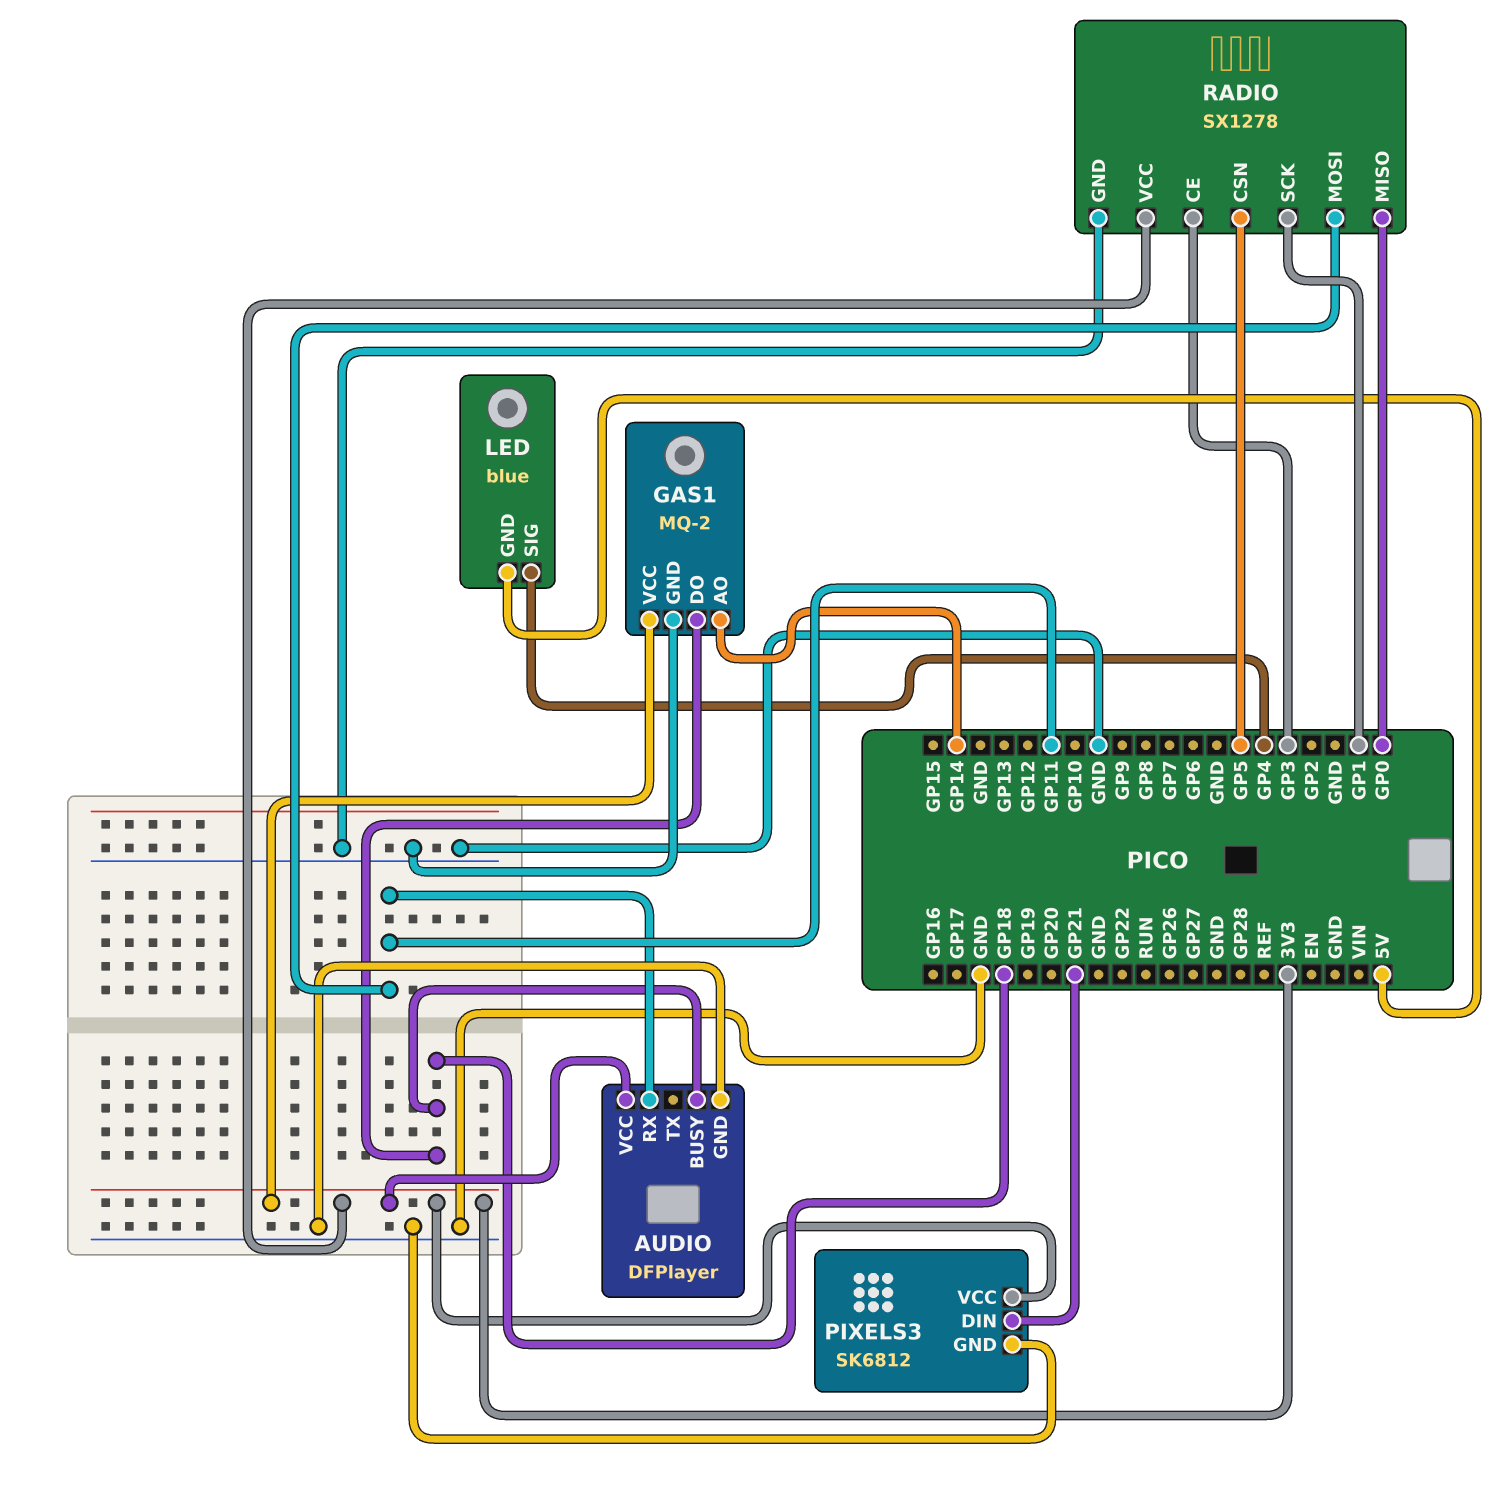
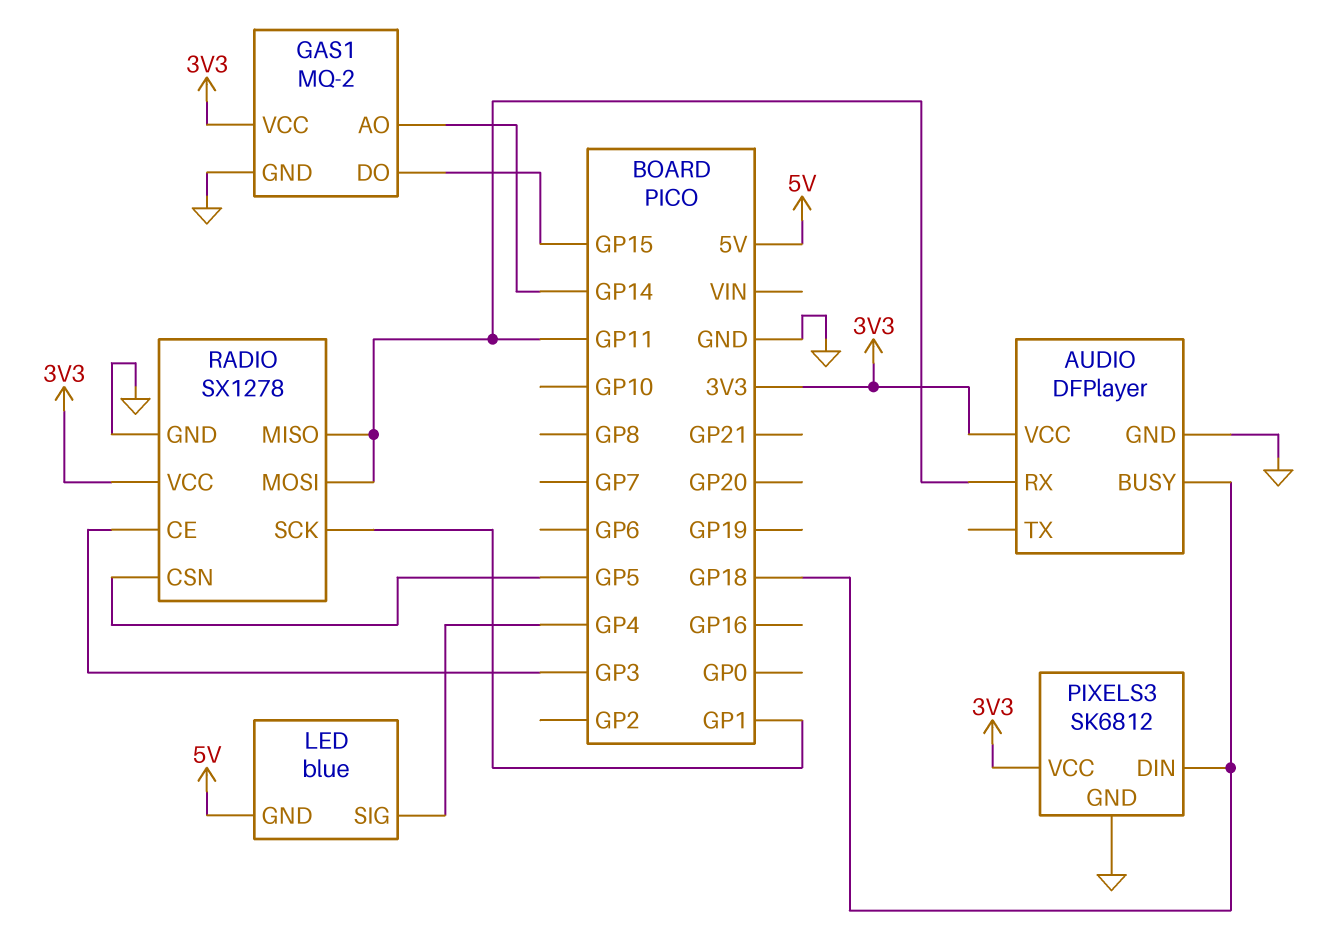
GAS1 pin DO: GP18 -> GP15
PIXELS3 pin DIN: GP21 -> GP18
RADIO pin MISO: GP0 -> GP11

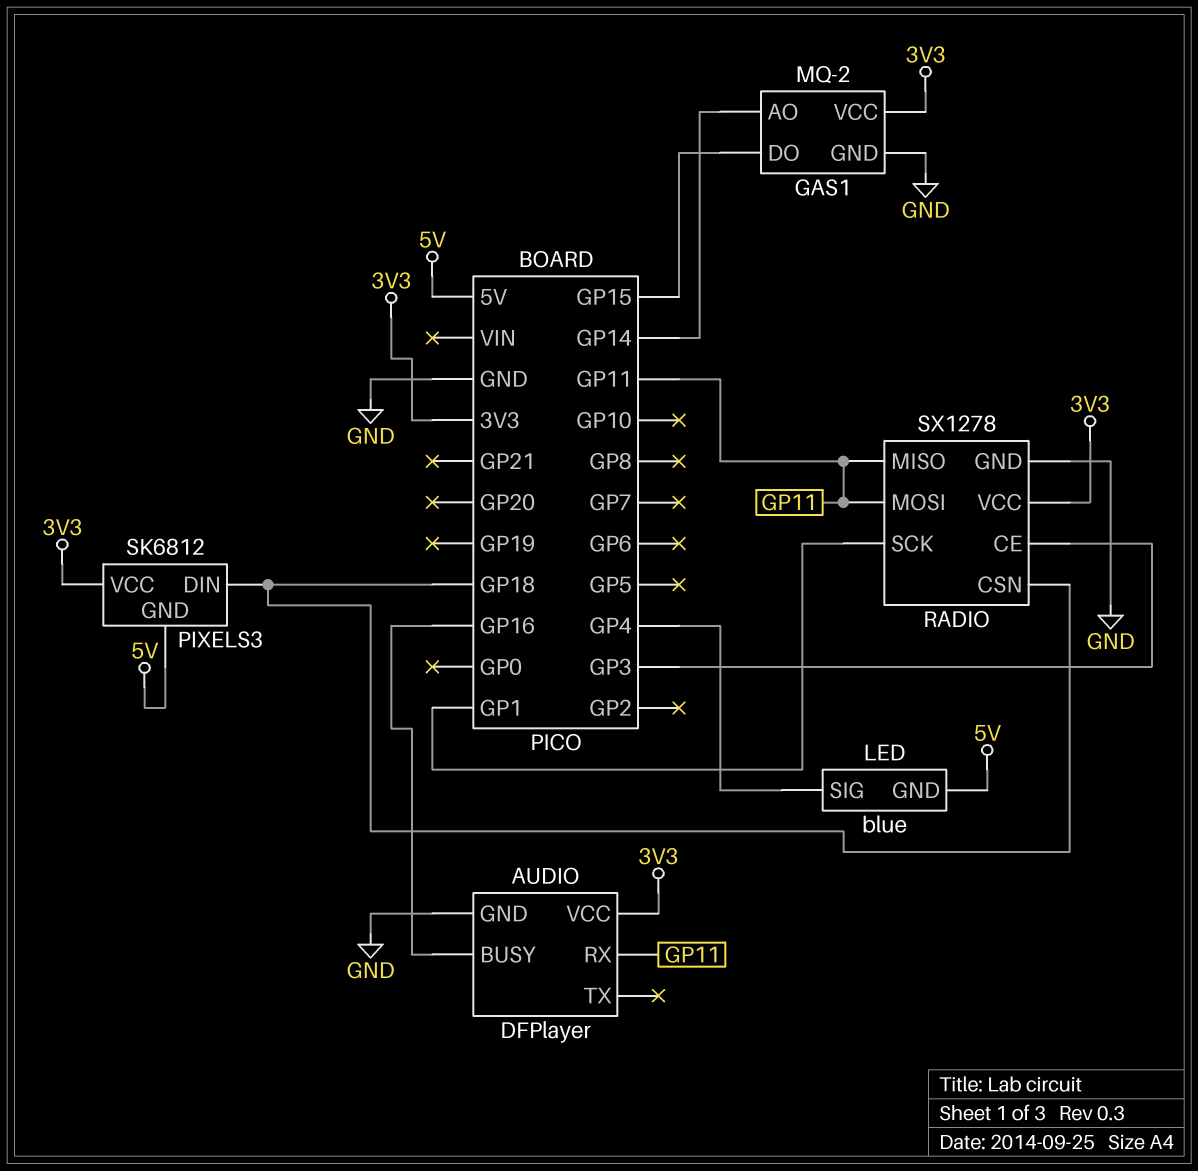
AUDIO pin BUSY: GP18 -> GP16
PIXELS3 pin GND: GND -> 5V
RADIO pin CSN: GP5 -> GP18

